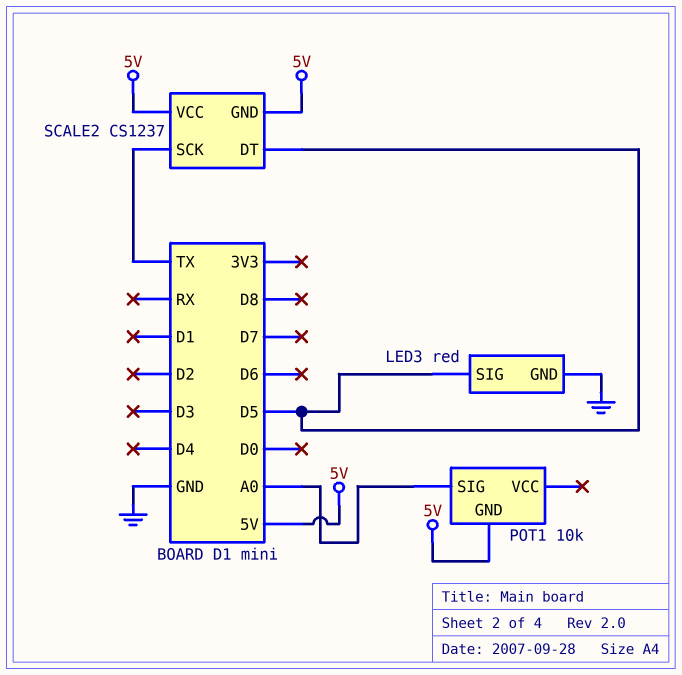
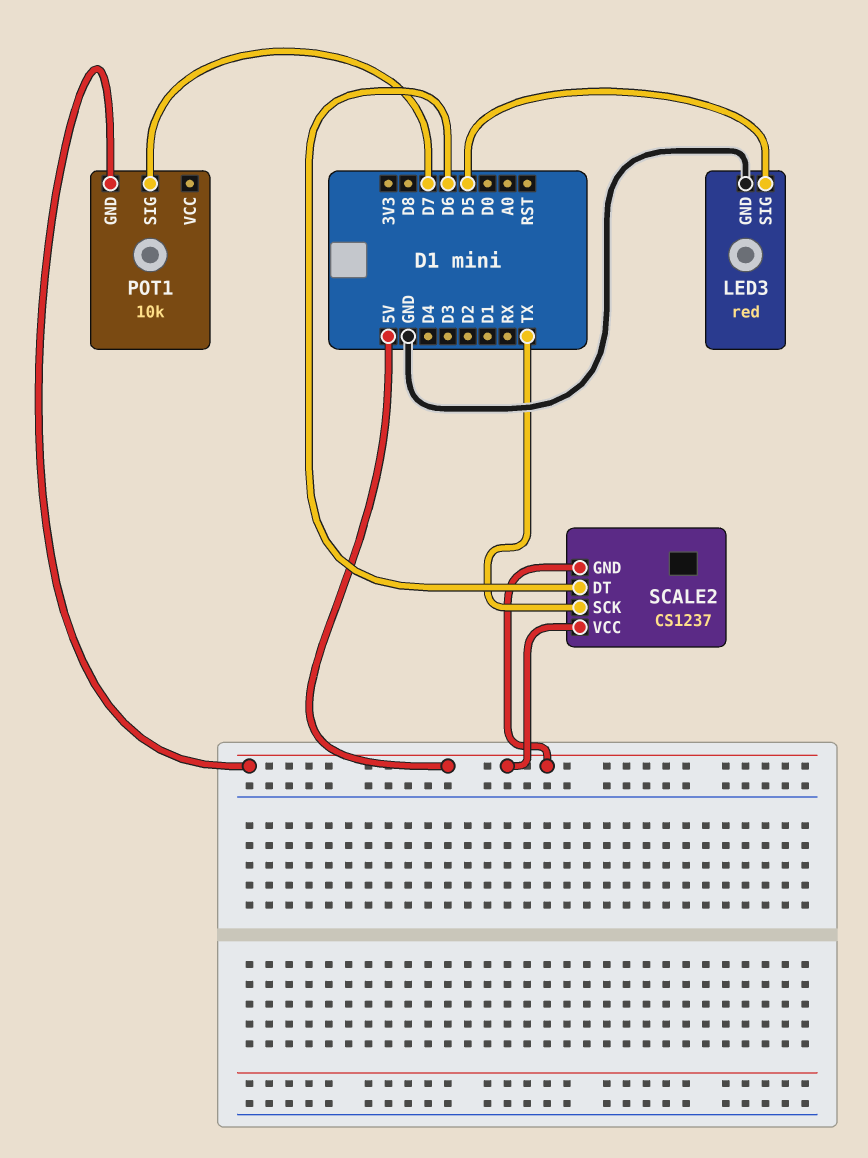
POT1 pin SIG: A0 -> D7
SCALE2 pin DT: D5 -> D6

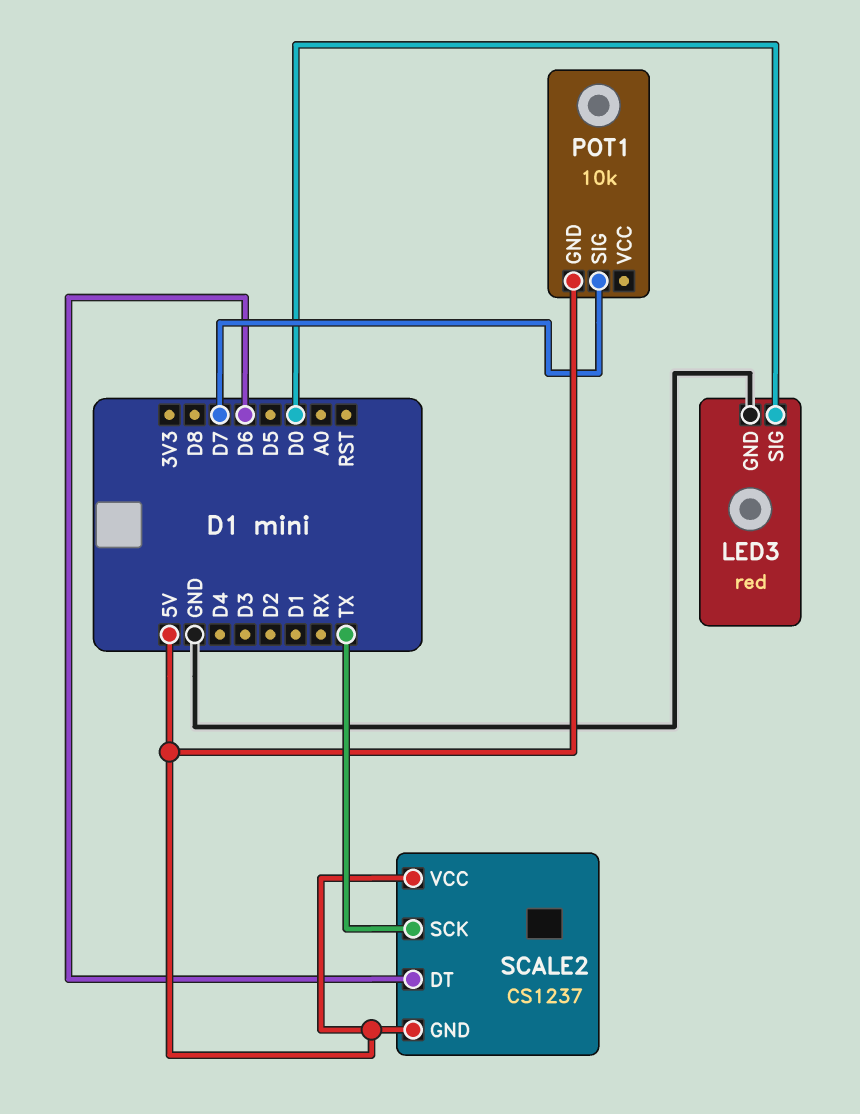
LED3 pin SIG: D5 -> D0

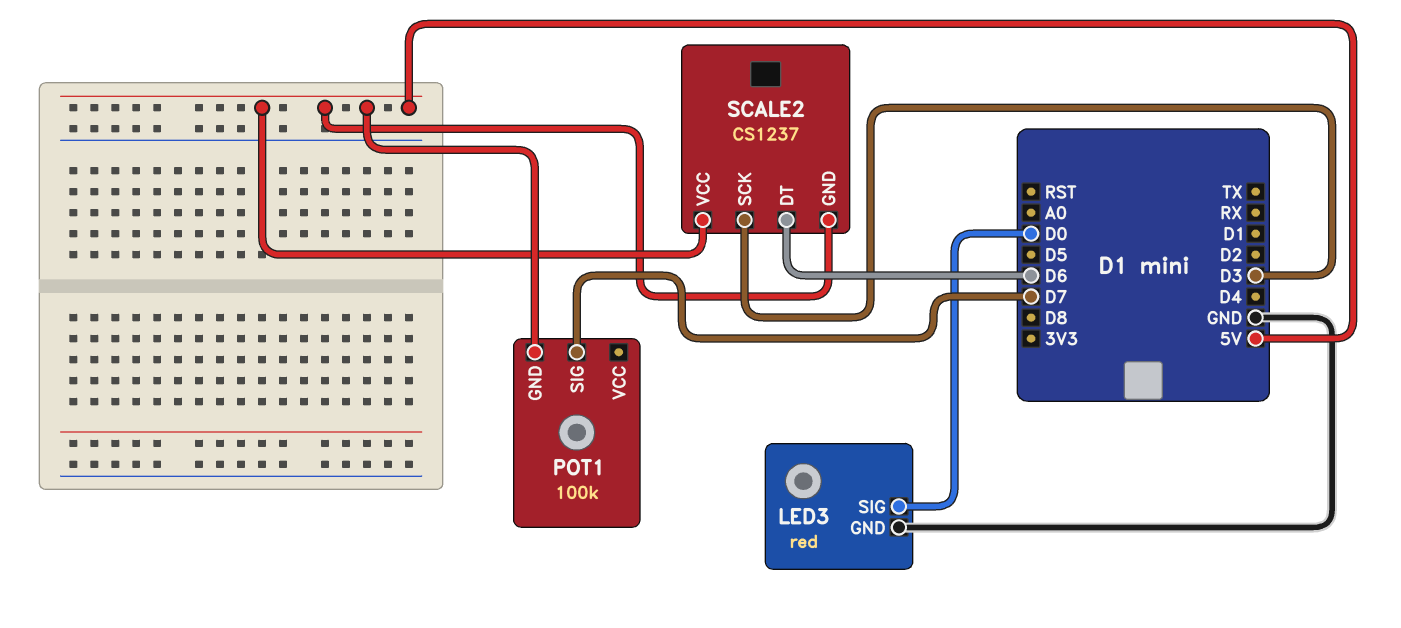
POT1: 10k -> 100k
SCALE2 pin SCK: TX -> D3

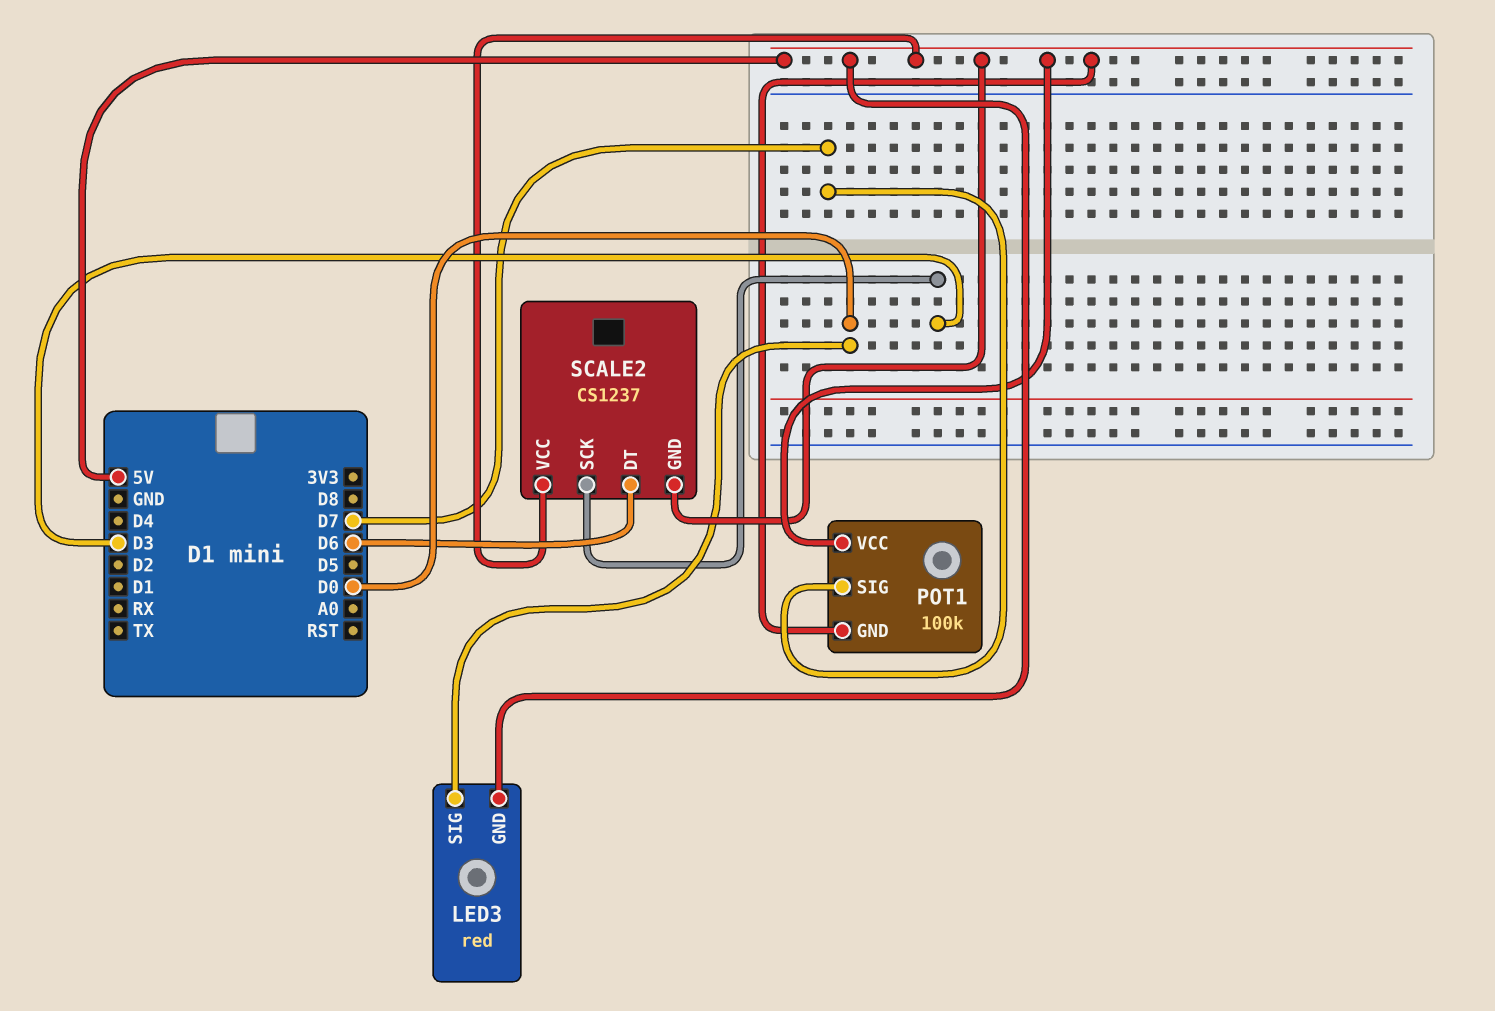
LED3 pin GND: GND -> 5V
POT1 pin VCC: none -> 5V

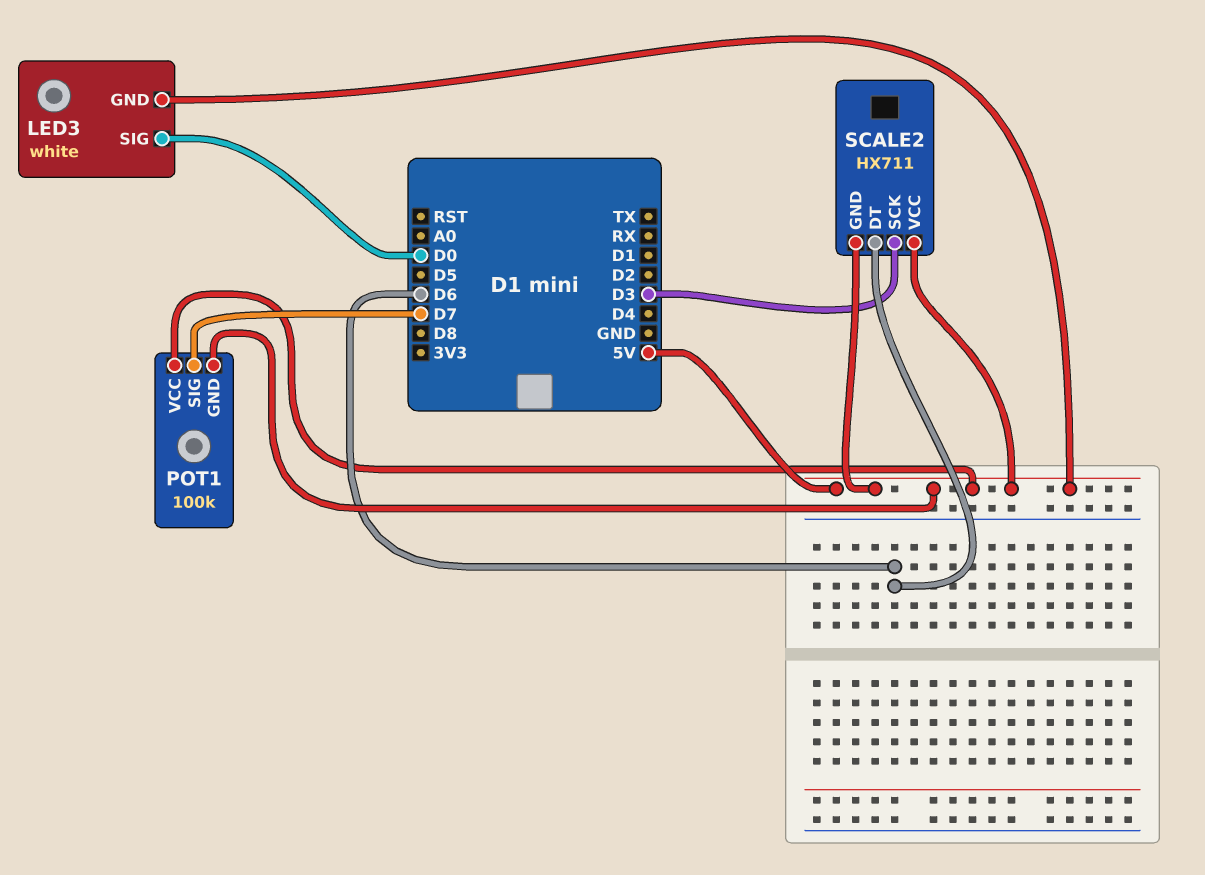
LED3: red -> white
SCALE2: CS1237 -> HX711

